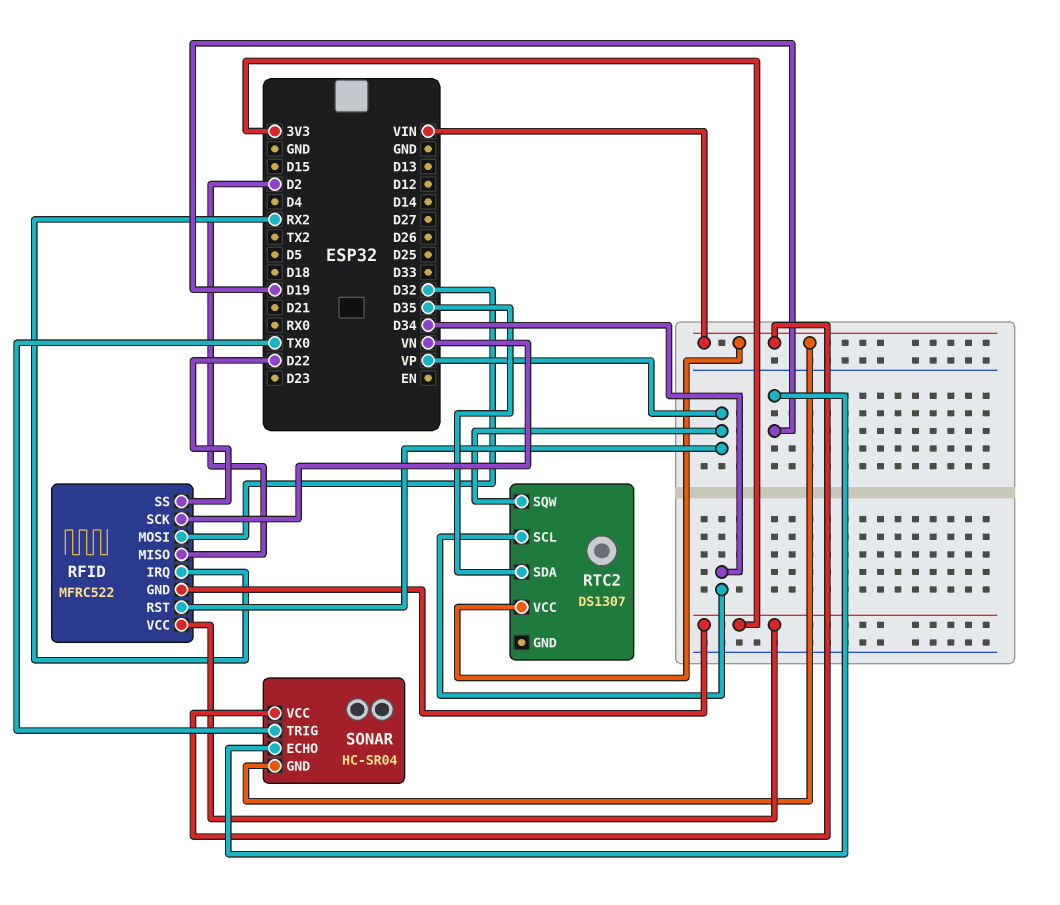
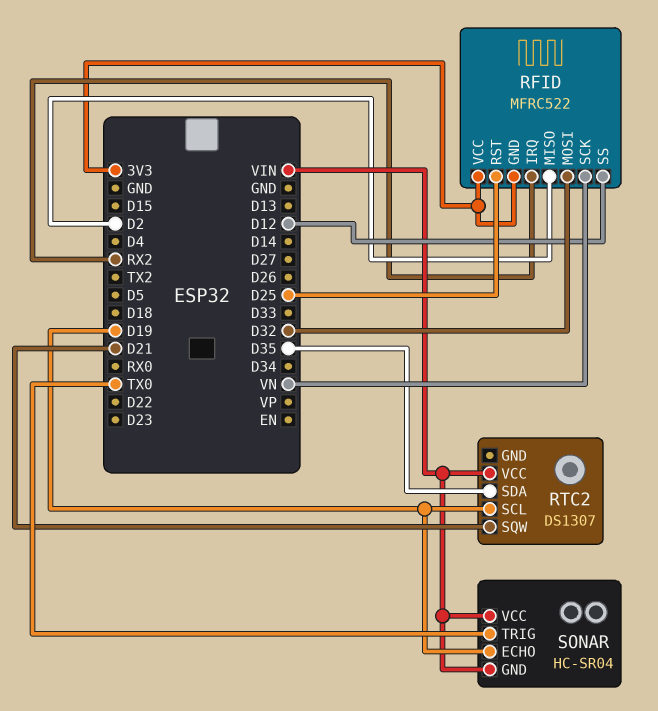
RFID pin RST: VP -> D25
RFID pin SS: D22 -> D12
RTC2 pin SCL: D34 -> D19
RTC2 pin SQW: VP -> D21

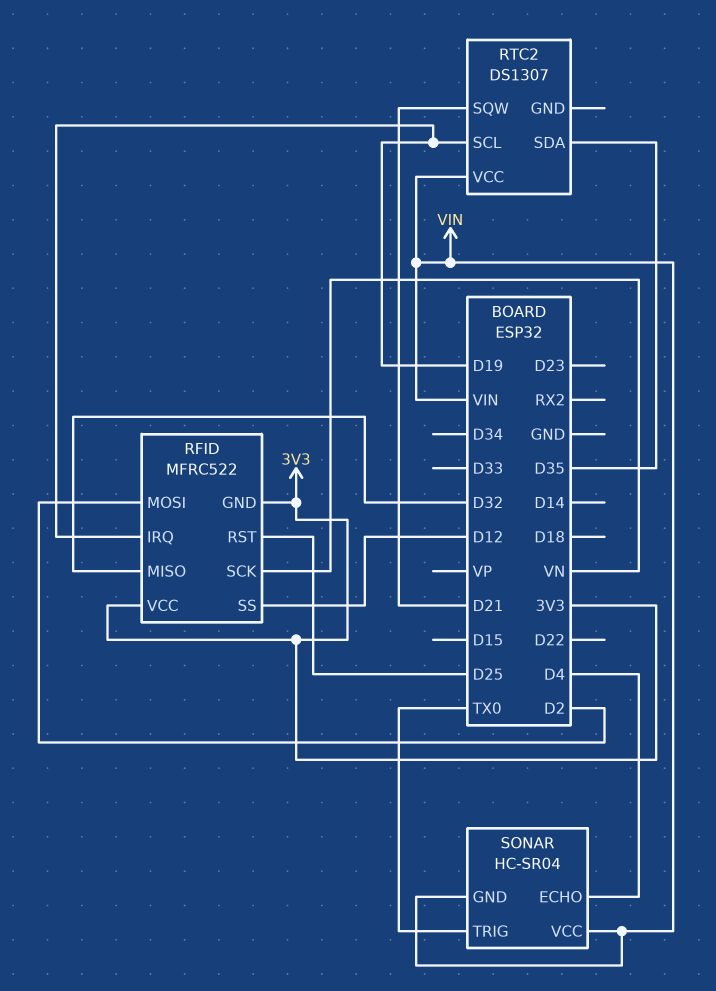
RFID pin IRQ: RX2 -> D19
RFID pin MISO: D2 -> D32
RFID pin MOSI: D32 -> D2
SONAR pin ECHO: D19 -> D4

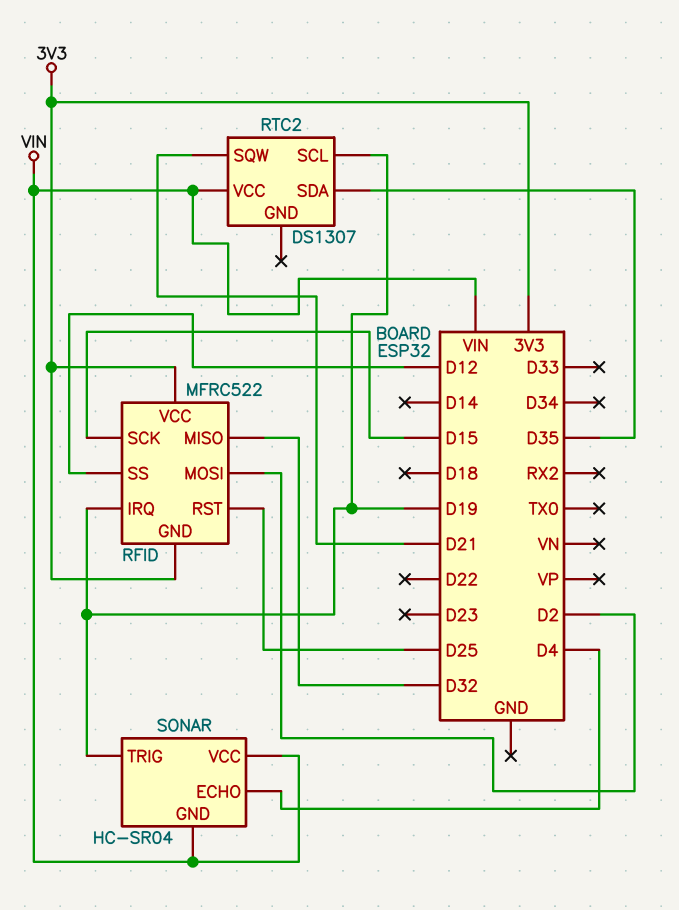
RFID pin SCK: VN -> D15
SONAR pin TRIG: TX0 -> D19

